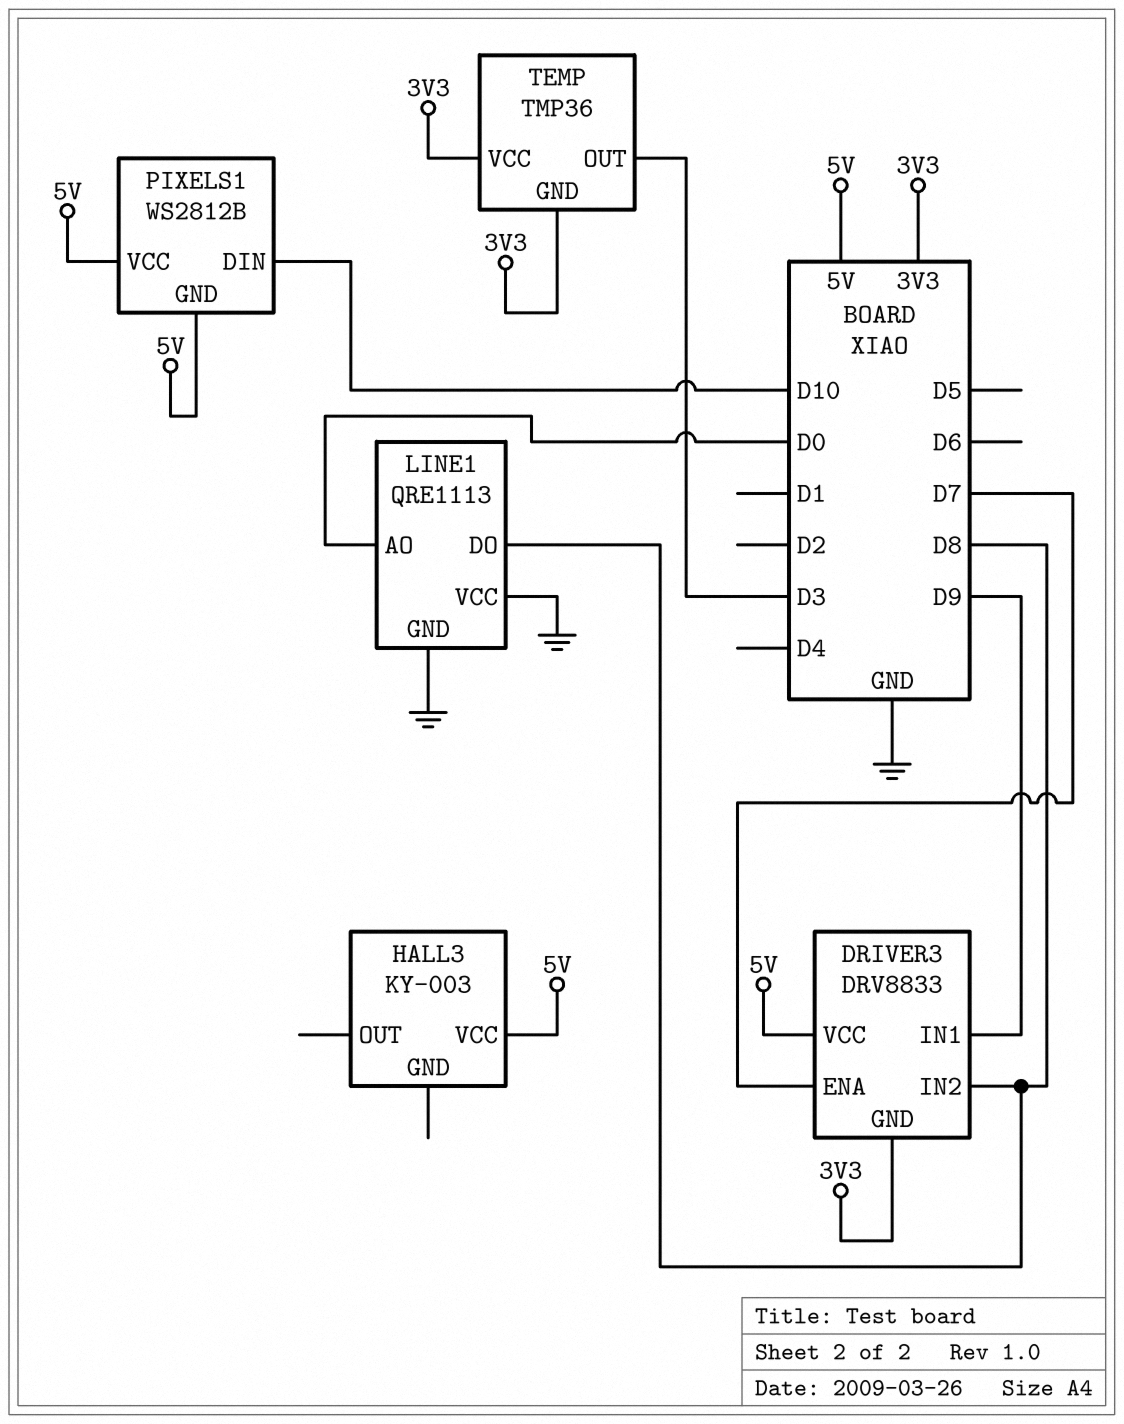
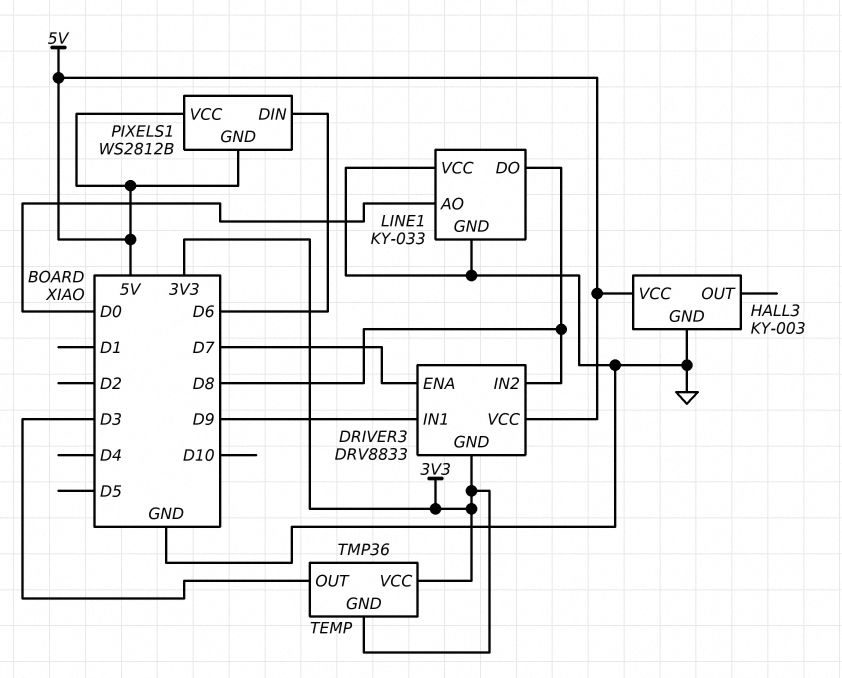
HALL3 pin GND: none -> GND
LINE1: QRE1113 -> KY-033
PIXELS1 pin DIN: D10 -> D6

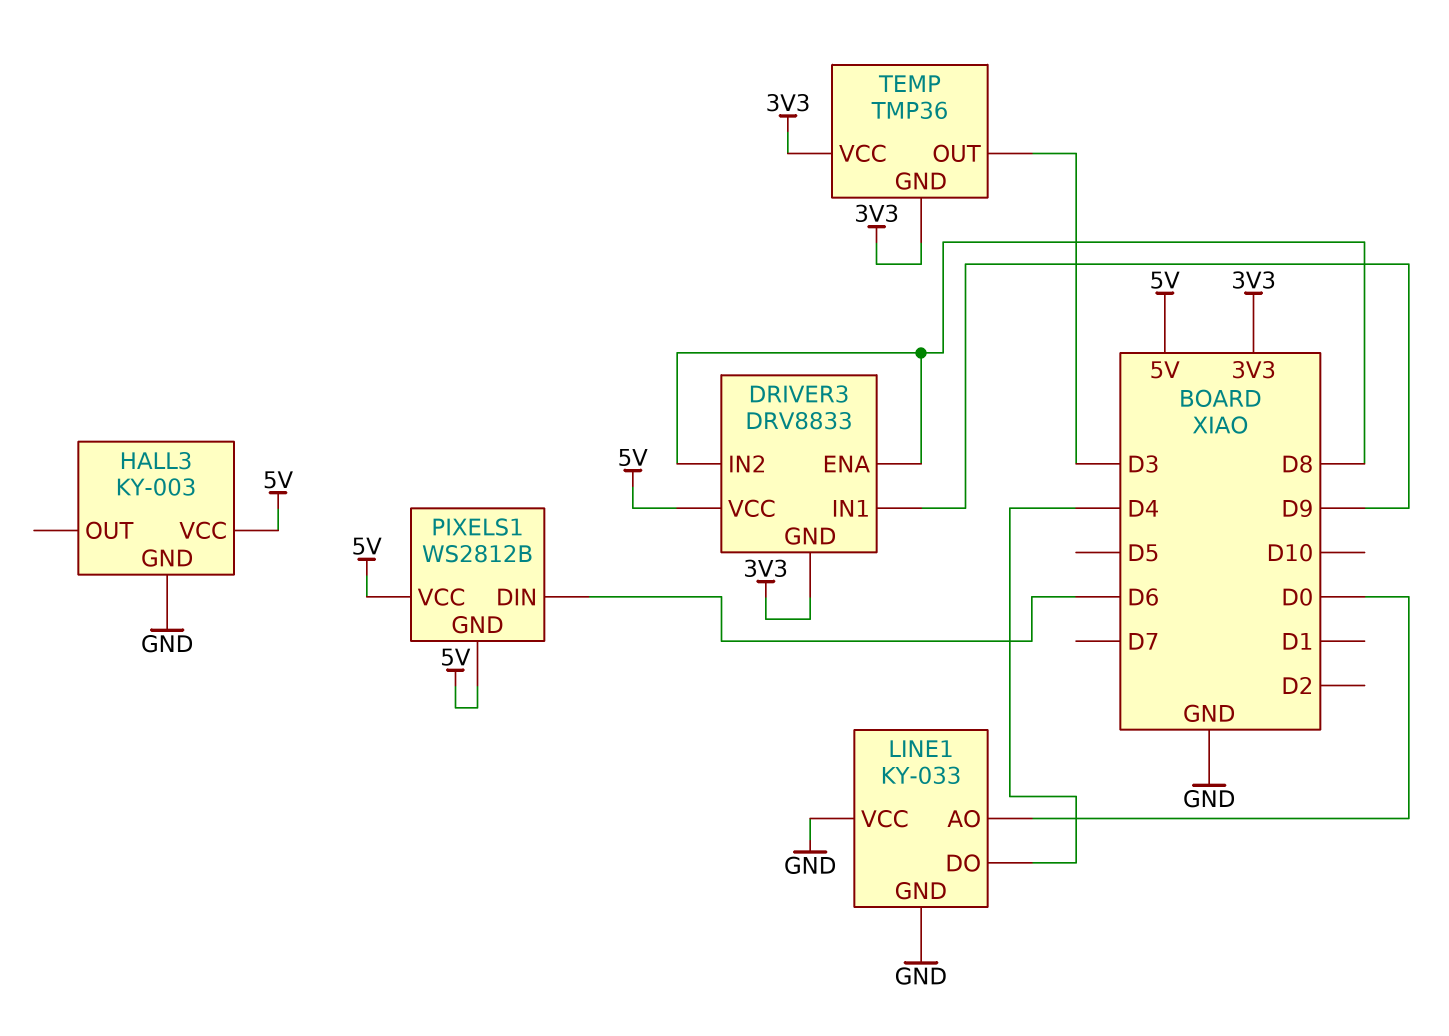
DRIVER3 pin ENA: D7 -> D8
LINE1 pin DO: D8 -> D4

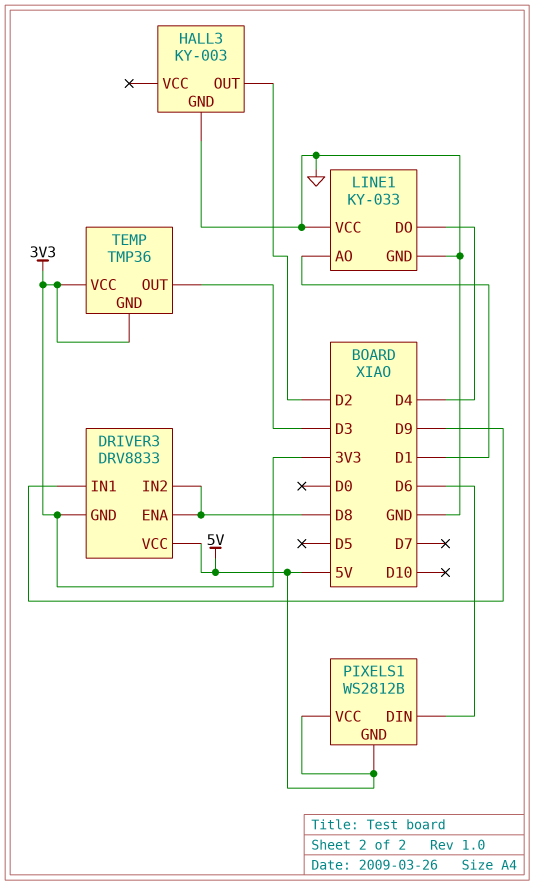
HALL3 pin OUT: none -> D2
HALL3 pin VCC: 5V -> none
LINE1 pin AO: D0 -> D1

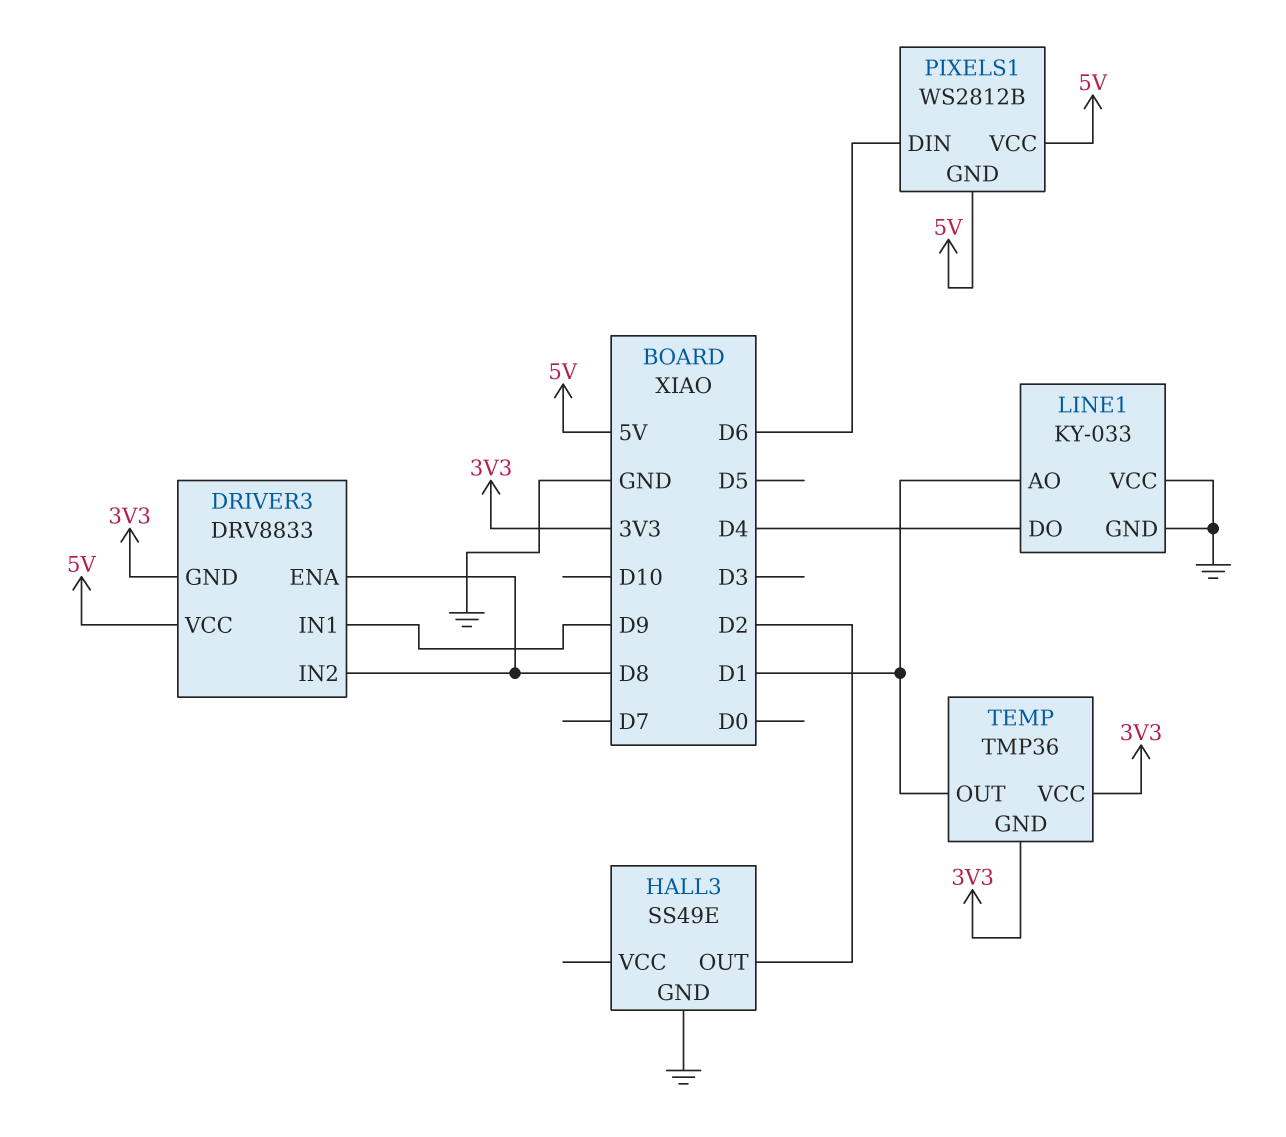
HALL3: KY-003 -> SS49E
TEMP pin OUT: D3 -> D1

